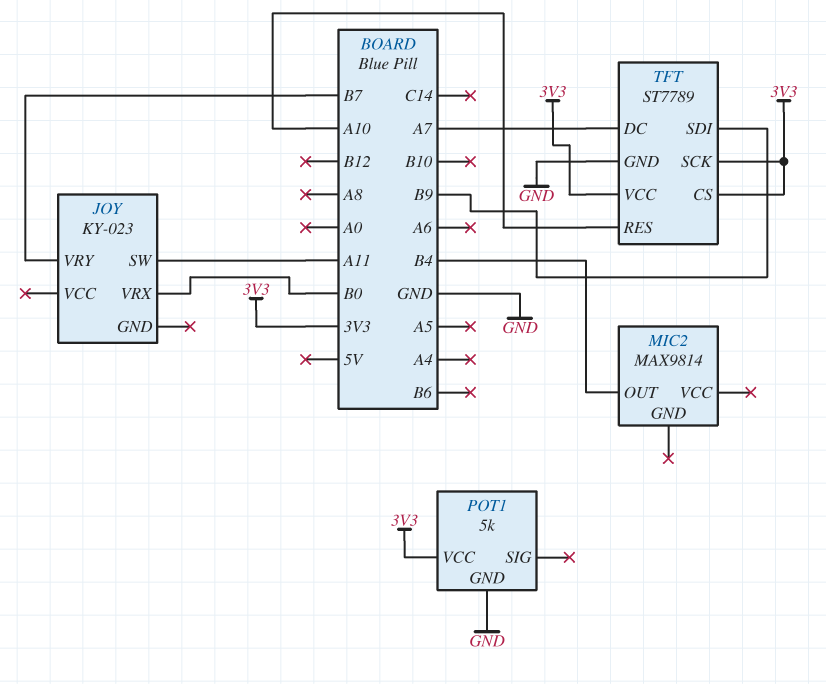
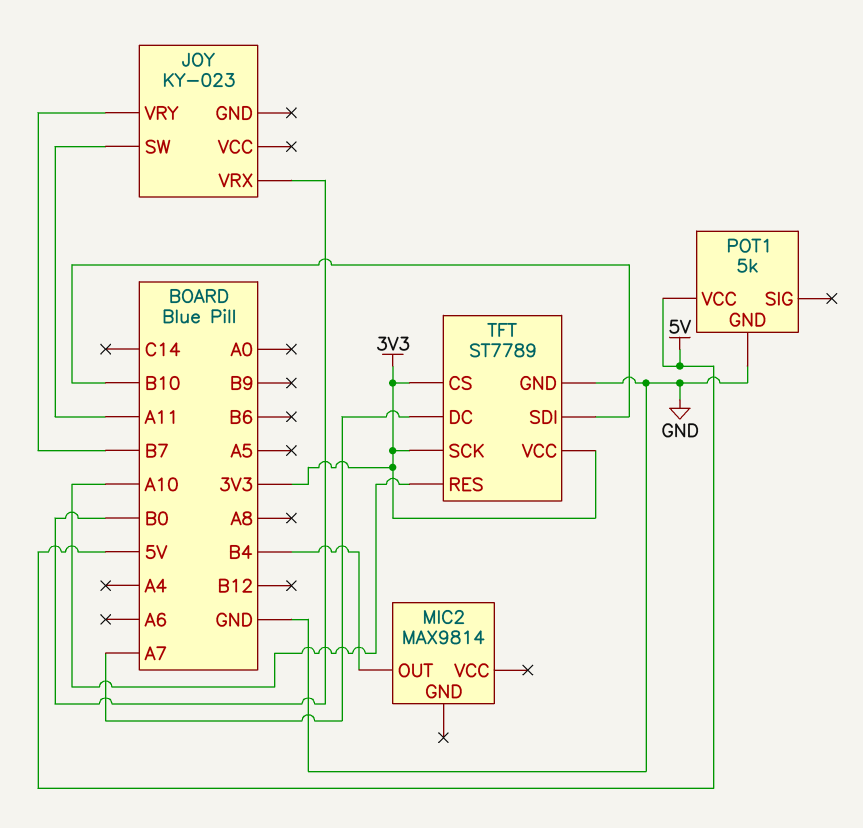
POT1 pin VCC: 3V3 -> 5V
TFT pin SDI: B9 -> B10

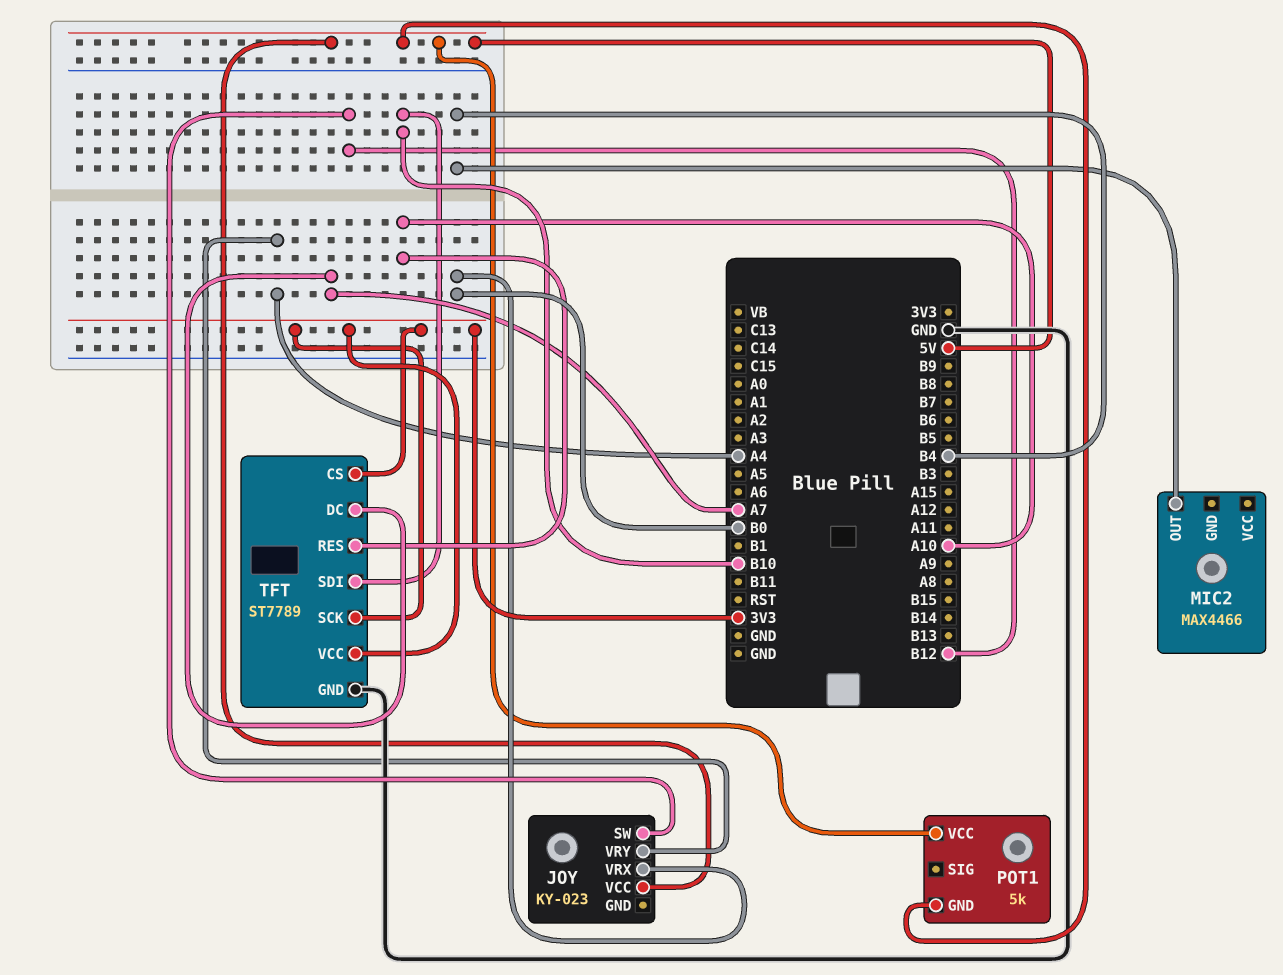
JOY pin SW: A11 -> B12
JOY pin VCC: none -> 5V
JOY pin VRY: B7 -> A4
MIC2: MAX9814 -> MAX4466
POT1 pin GND: GND -> 5V

